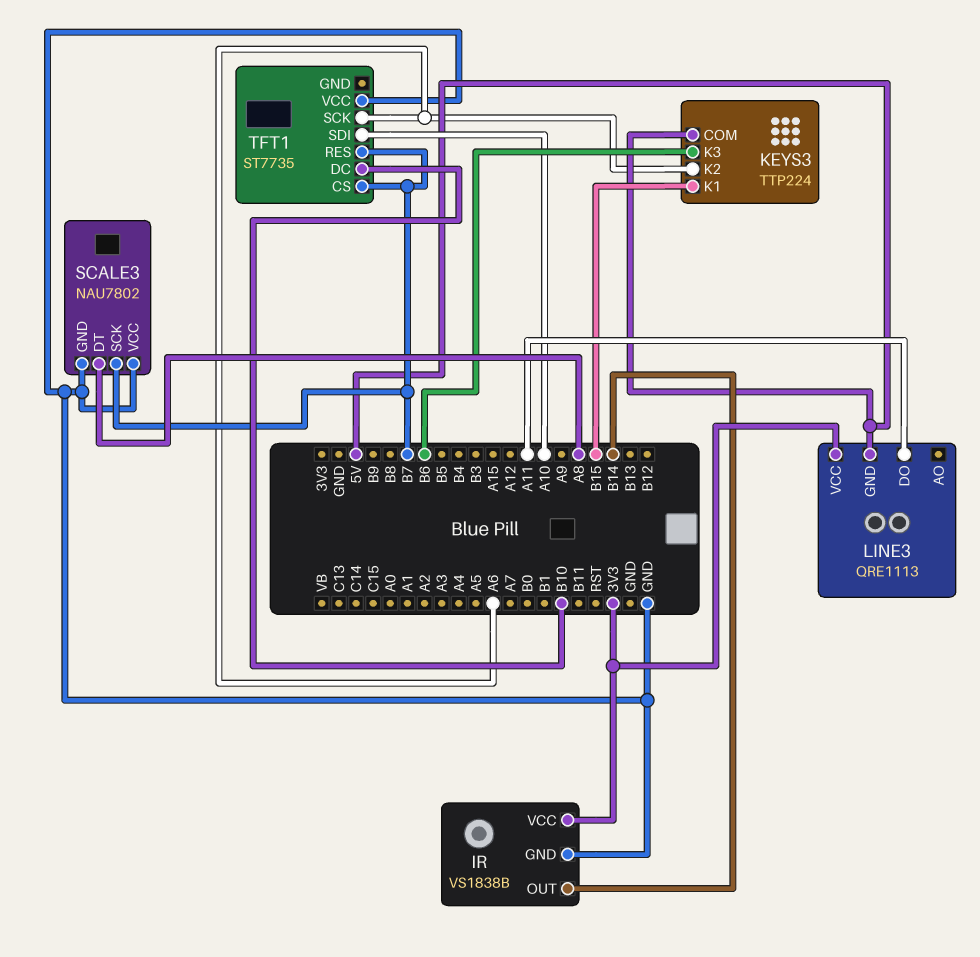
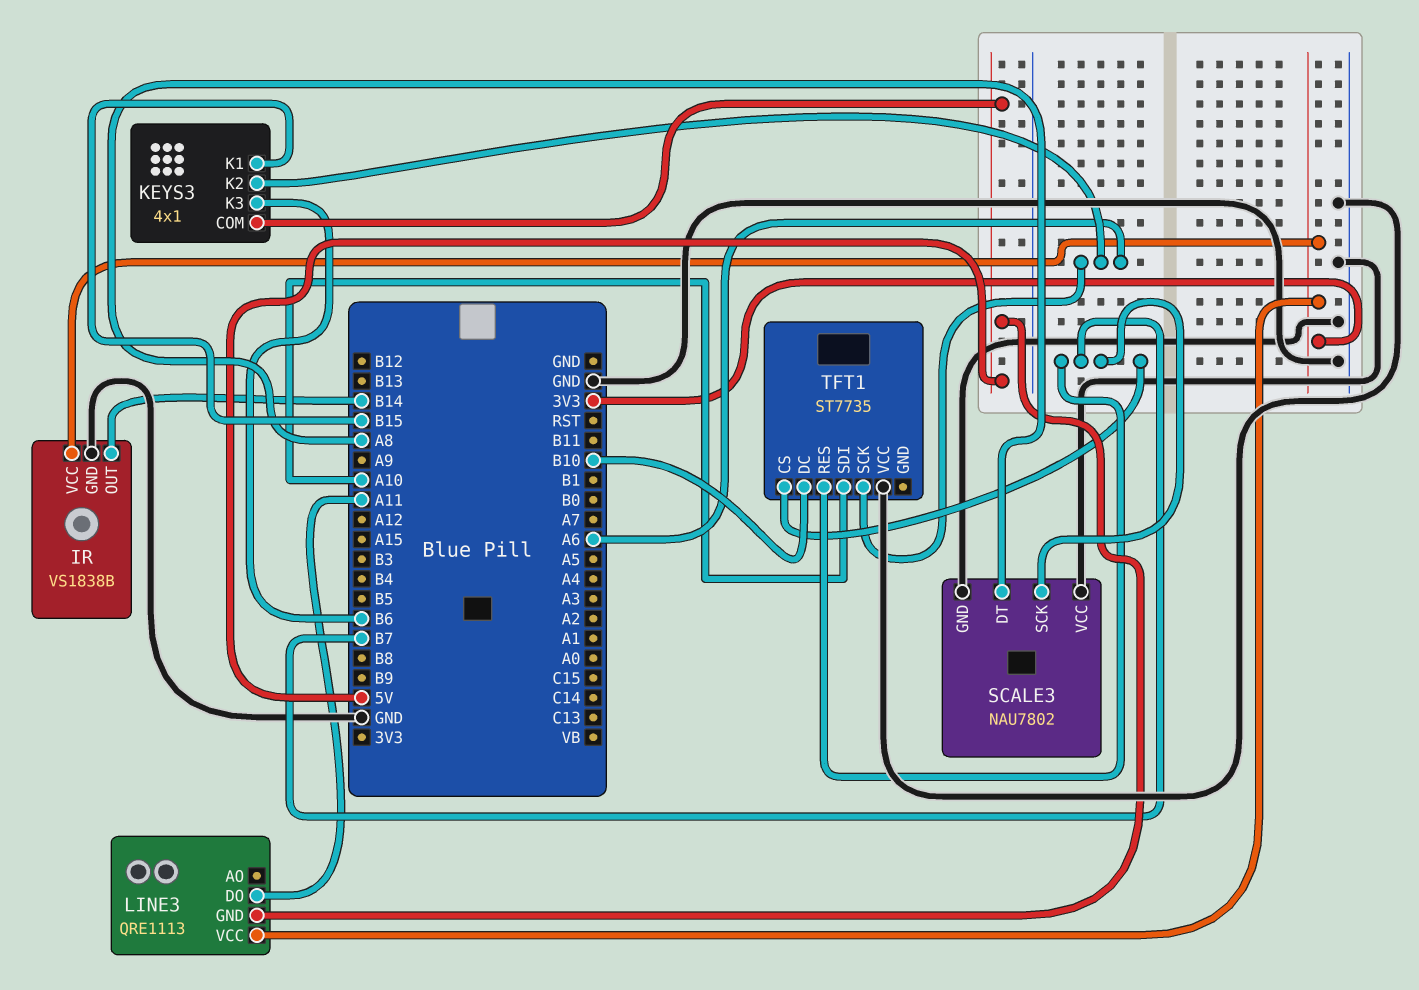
KEYS3: TTP224 -> 4x1

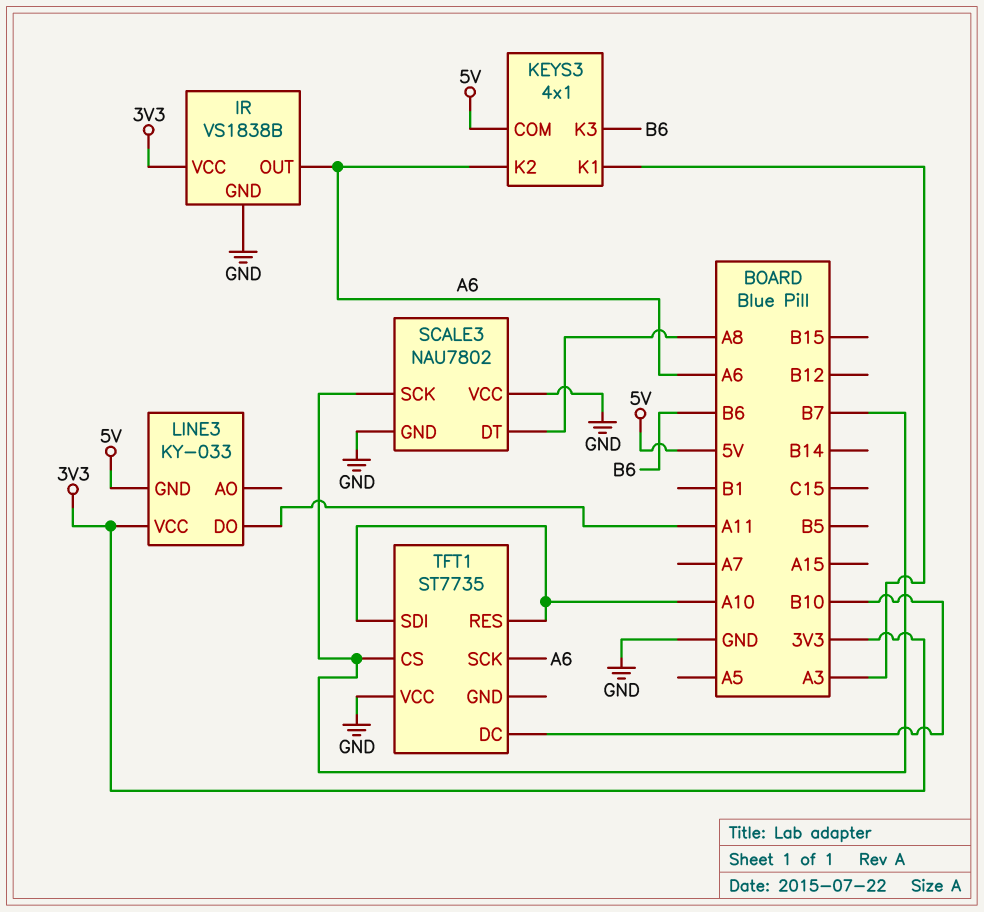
IR pin OUT: B14 -> A6
KEYS3 pin K1: B15 -> A3
LINE3: QRE1113 -> KY-033
TFT1 pin RES: B7 -> A10

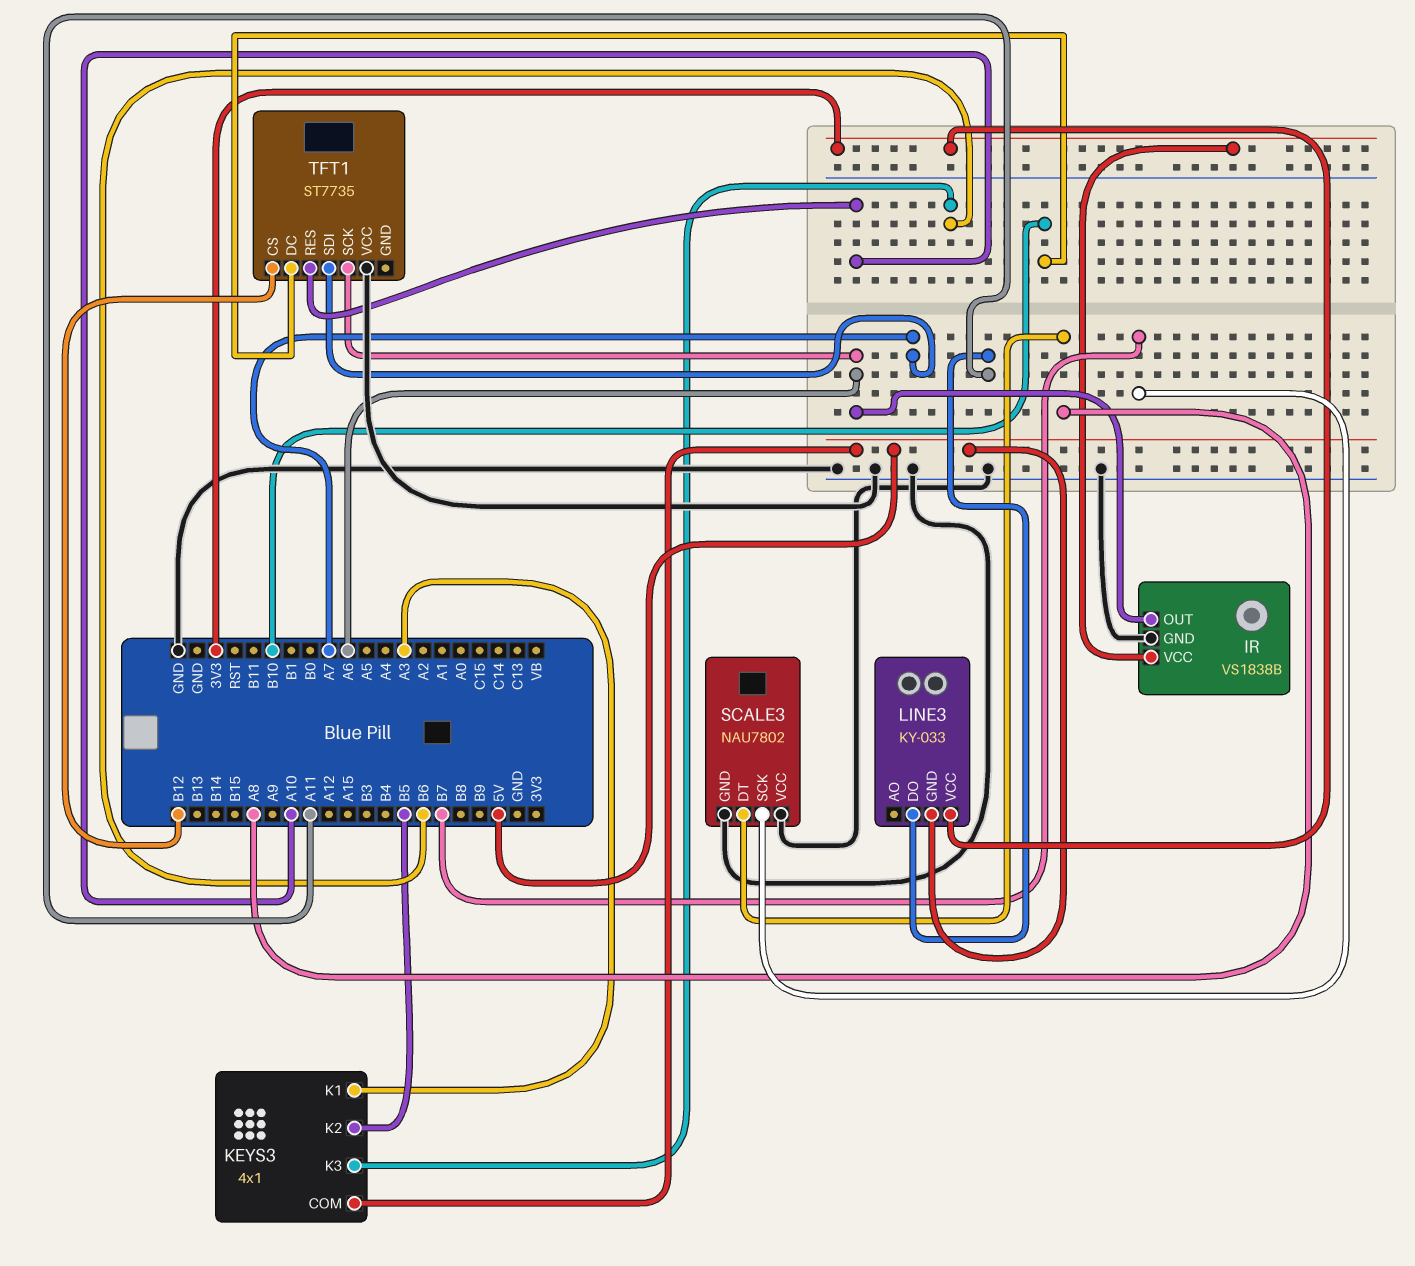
KEYS3 pin K2: A6 -> B5
TFT1 pin CS: B7 -> B12
TFT1 pin SDI: A10 -> A7

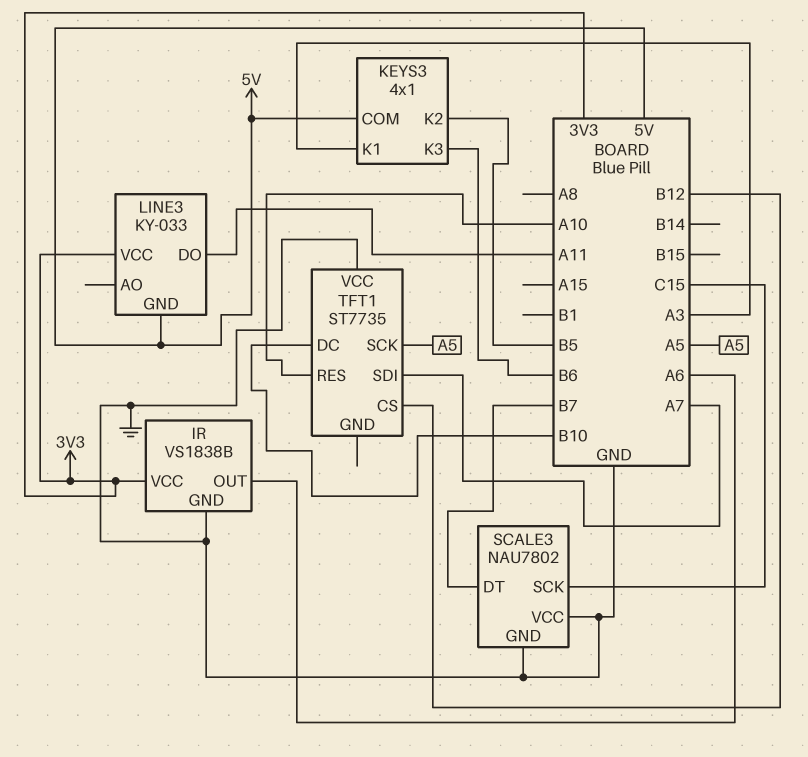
SCALE3 pin DT: A8 -> B7
SCALE3 pin SCK: B7 -> C15
TFT1 pin SCK: A6 -> A5

